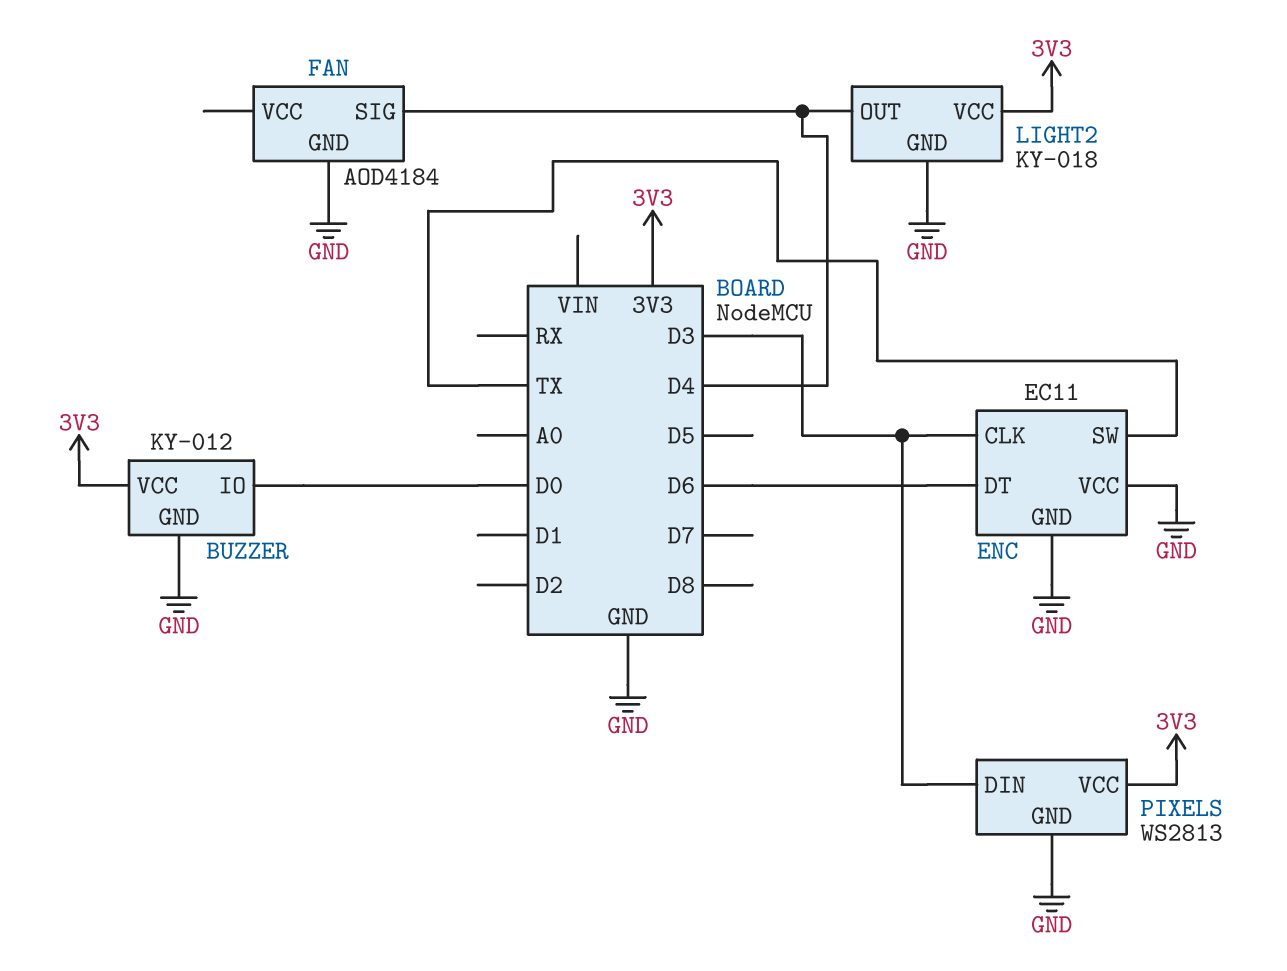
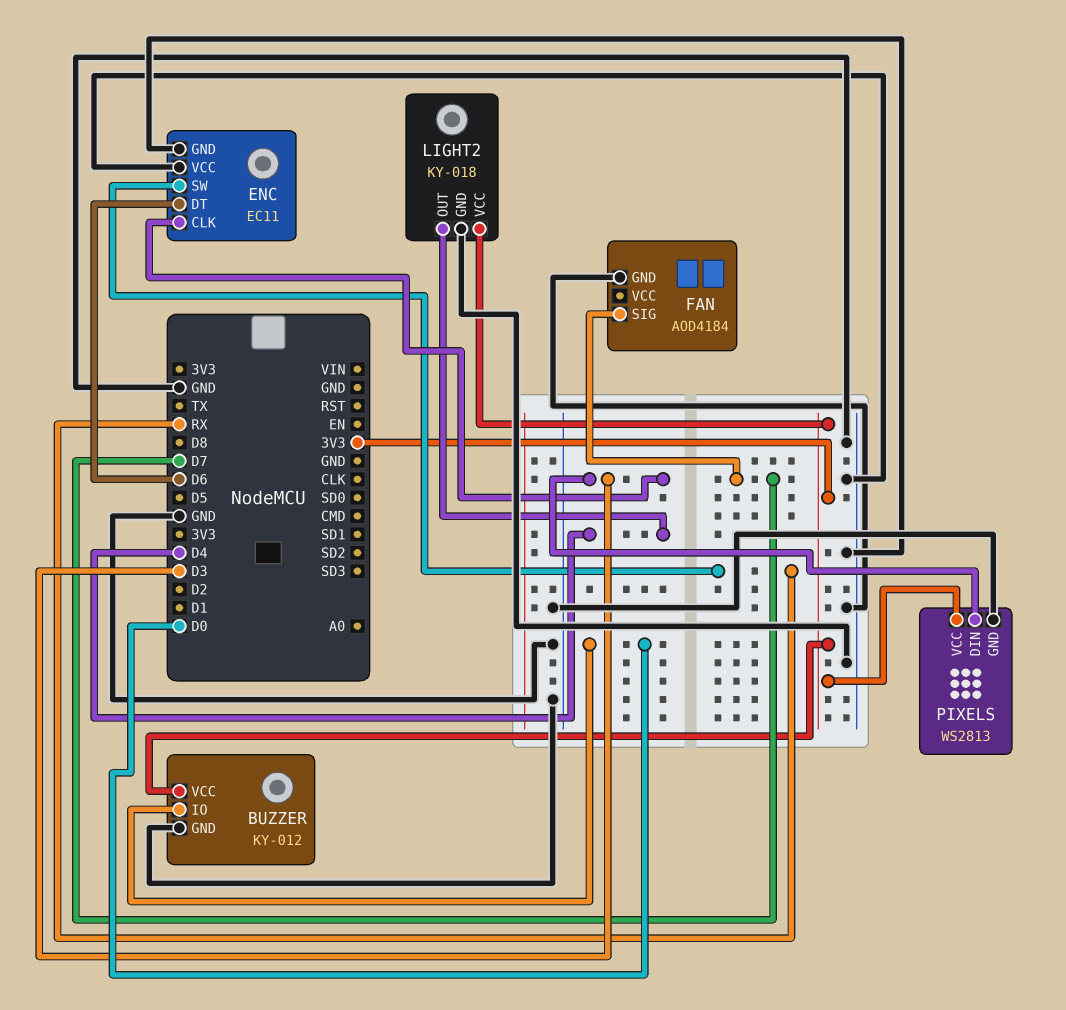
ENC pin SW: TX -> RX
FAN pin SIG: D4 -> D7

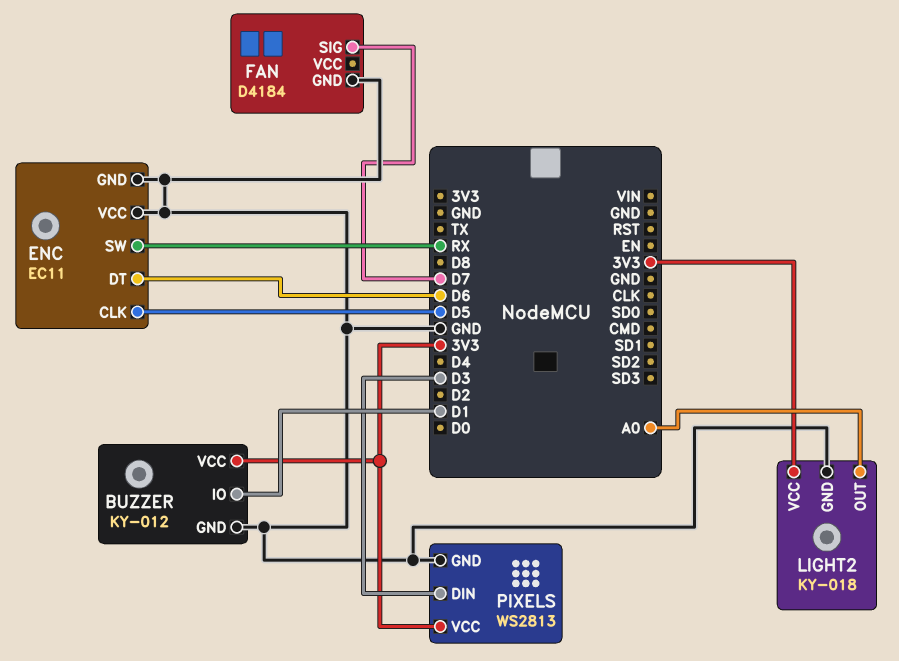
BUZZER pin IO: D0 -> D1
ENC pin CLK: D3 -> D5
FAN: AOD4184 -> D4184
LIGHT2 pin OUT: D4 -> A0

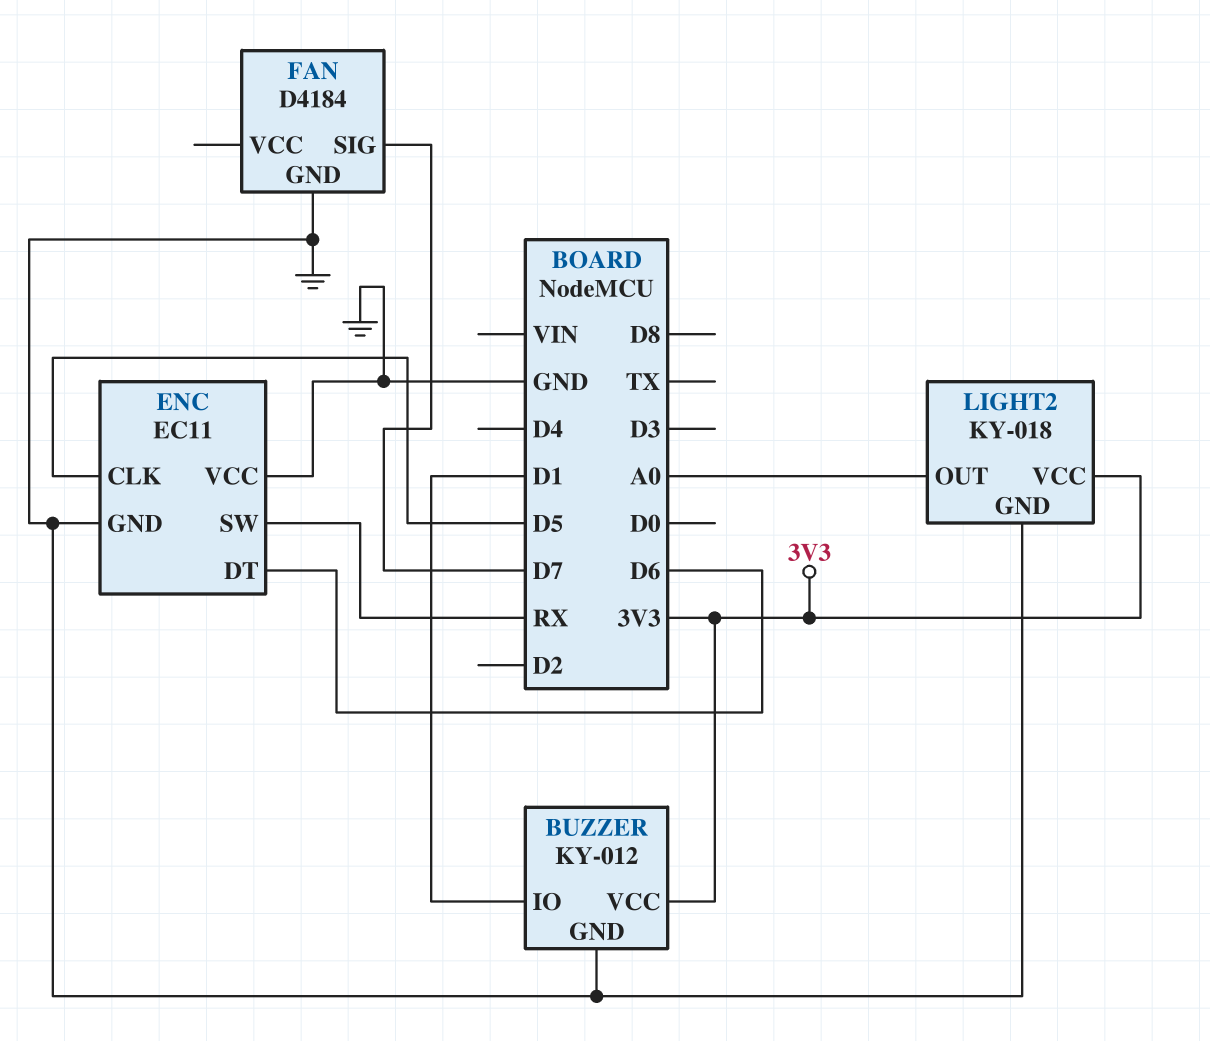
PIXELS: WS2813 -> none
PIXELS pin DIN: D3 -> none
PIXELS pin GND: GND -> none
PIXELS pin VCC: 3V3 -> none

